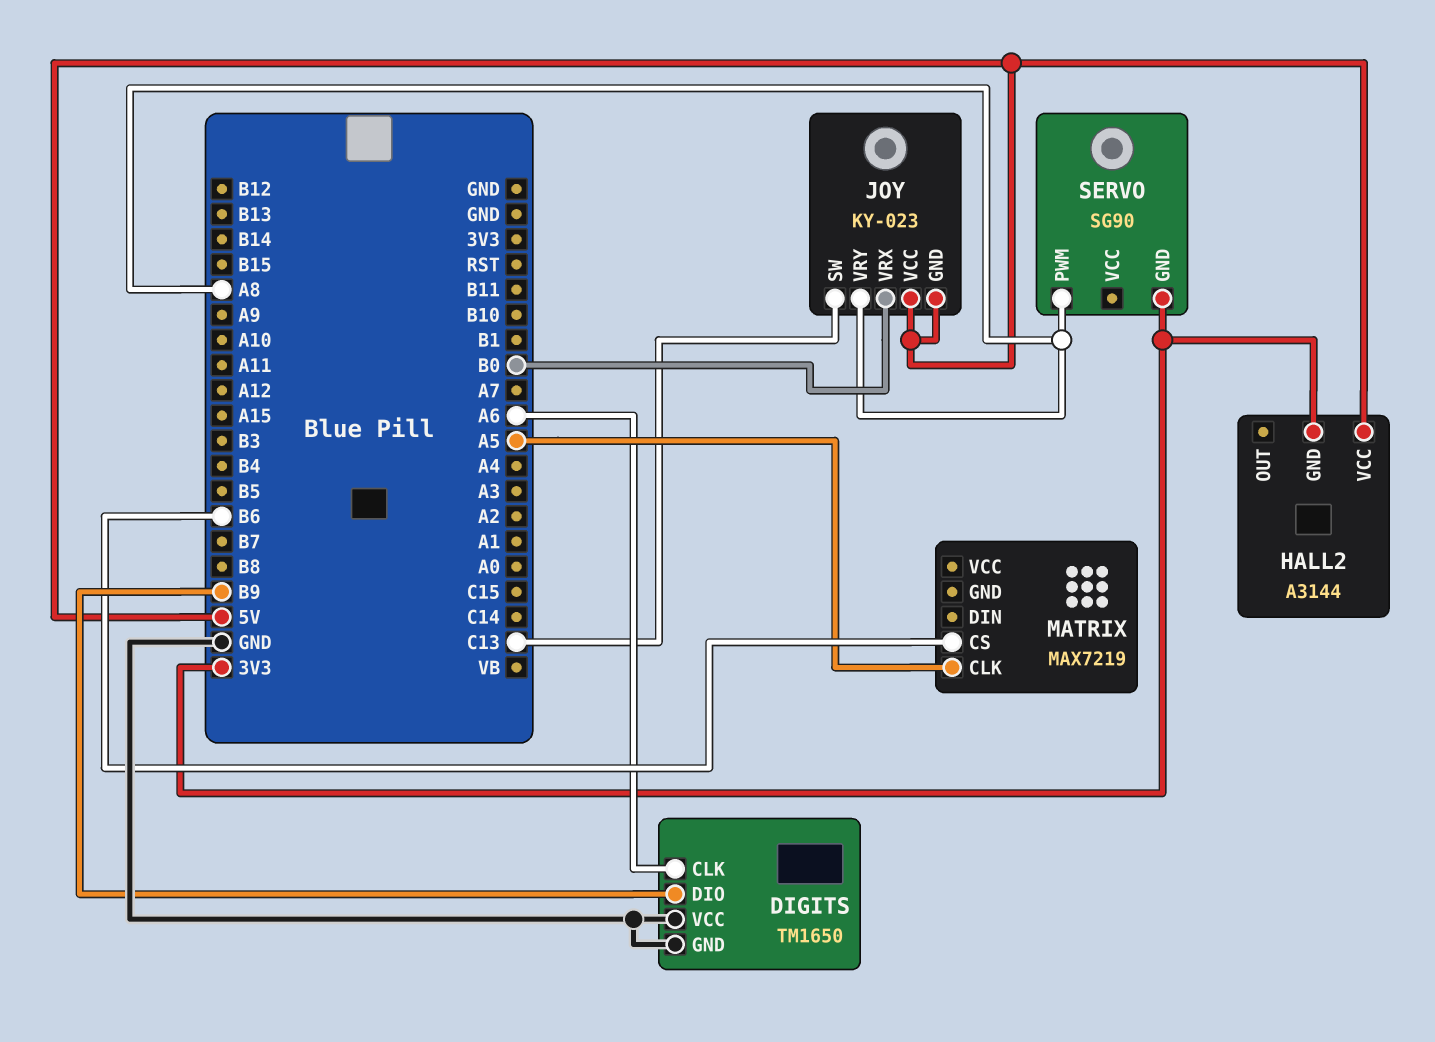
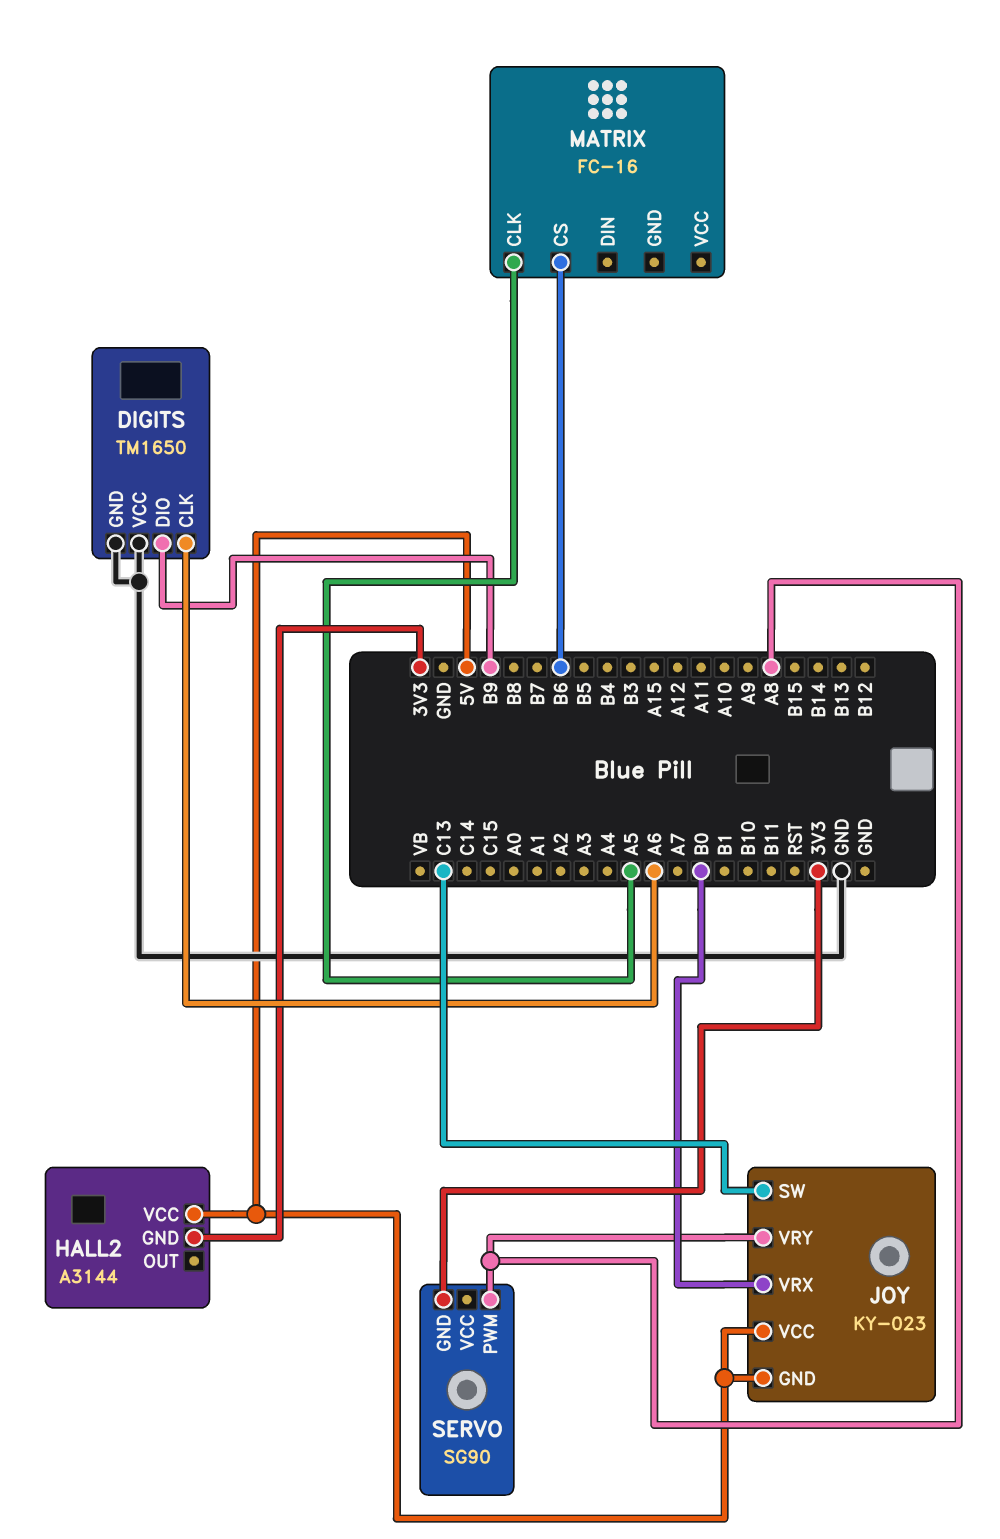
MATRIX: MAX7219 -> FC-16

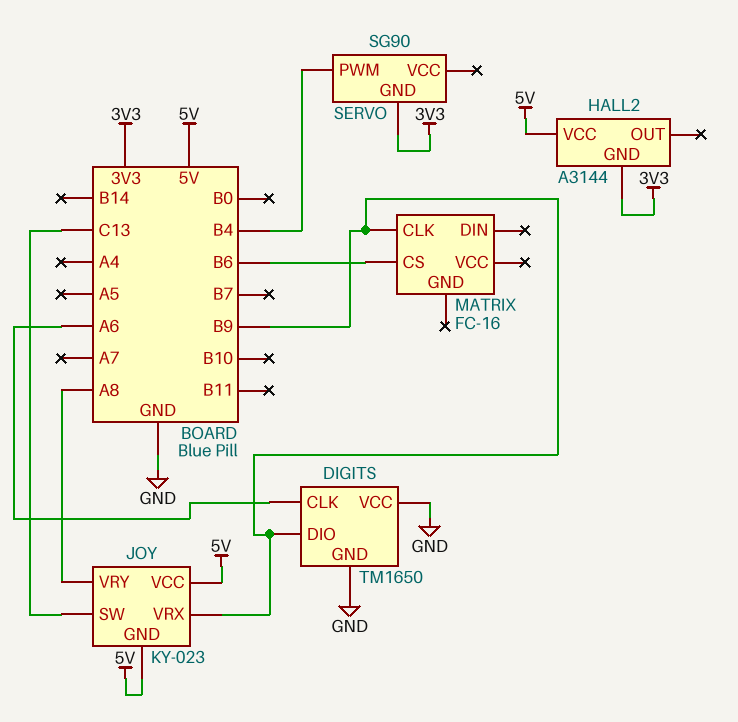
JOY pin VRX: B0 -> B9
MATRIX pin CLK: A5 -> B9
SERVO pin PWM: A8 -> B4

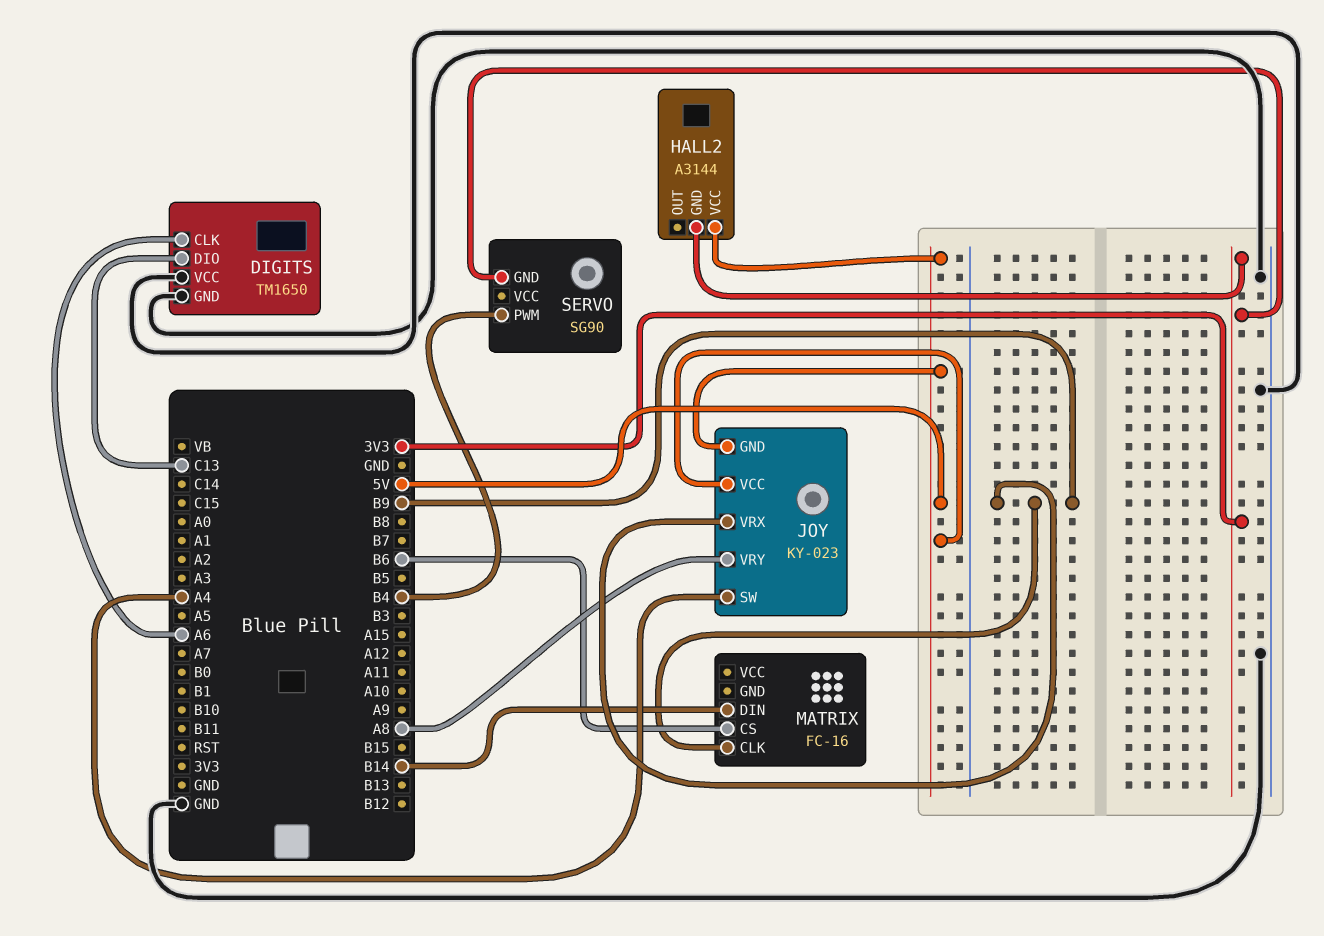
DIGITS pin DIO: B9 -> C13
JOY pin SW: C13 -> A4
MATRIX pin DIN: none -> B14

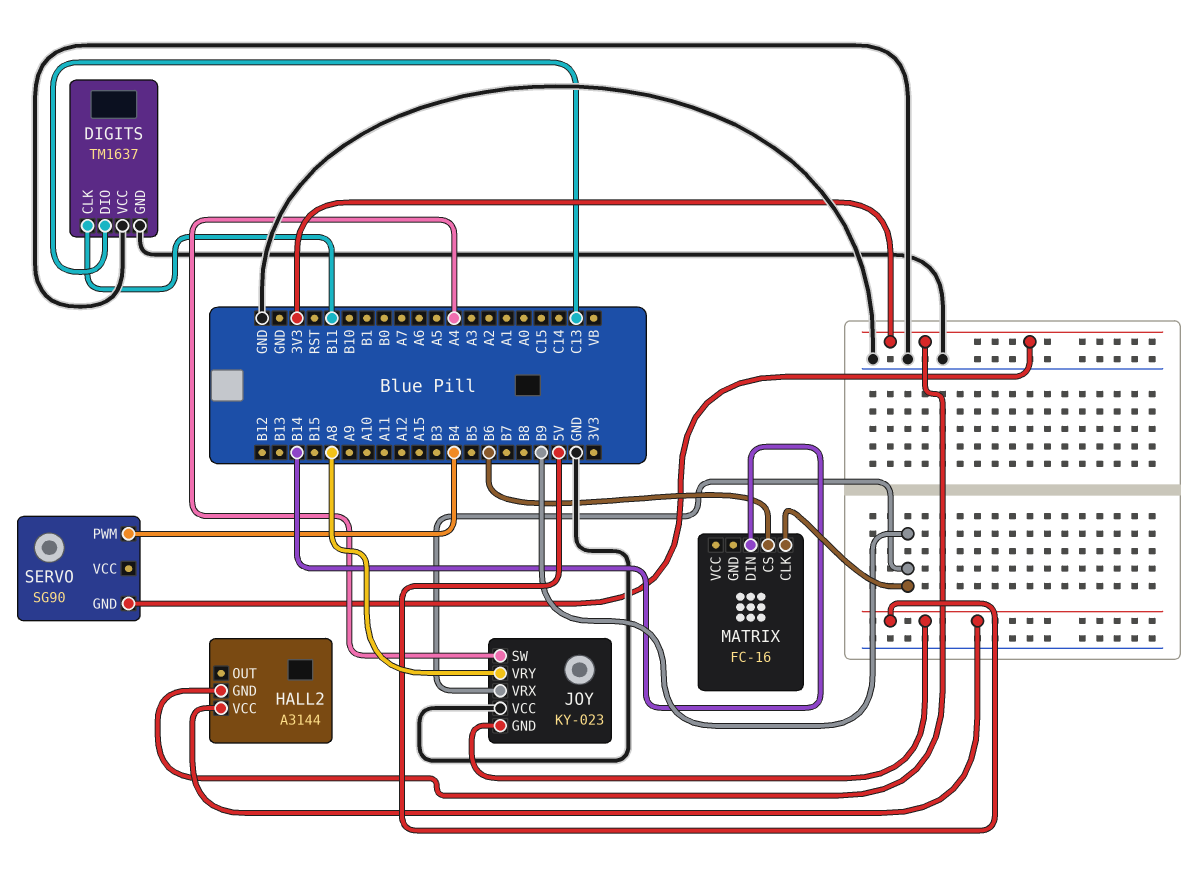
DIGITS: TM1650 -> TM1637
DIGITS pin CLK: A6 -> B11
JOY pin VCC: 5V -> GND

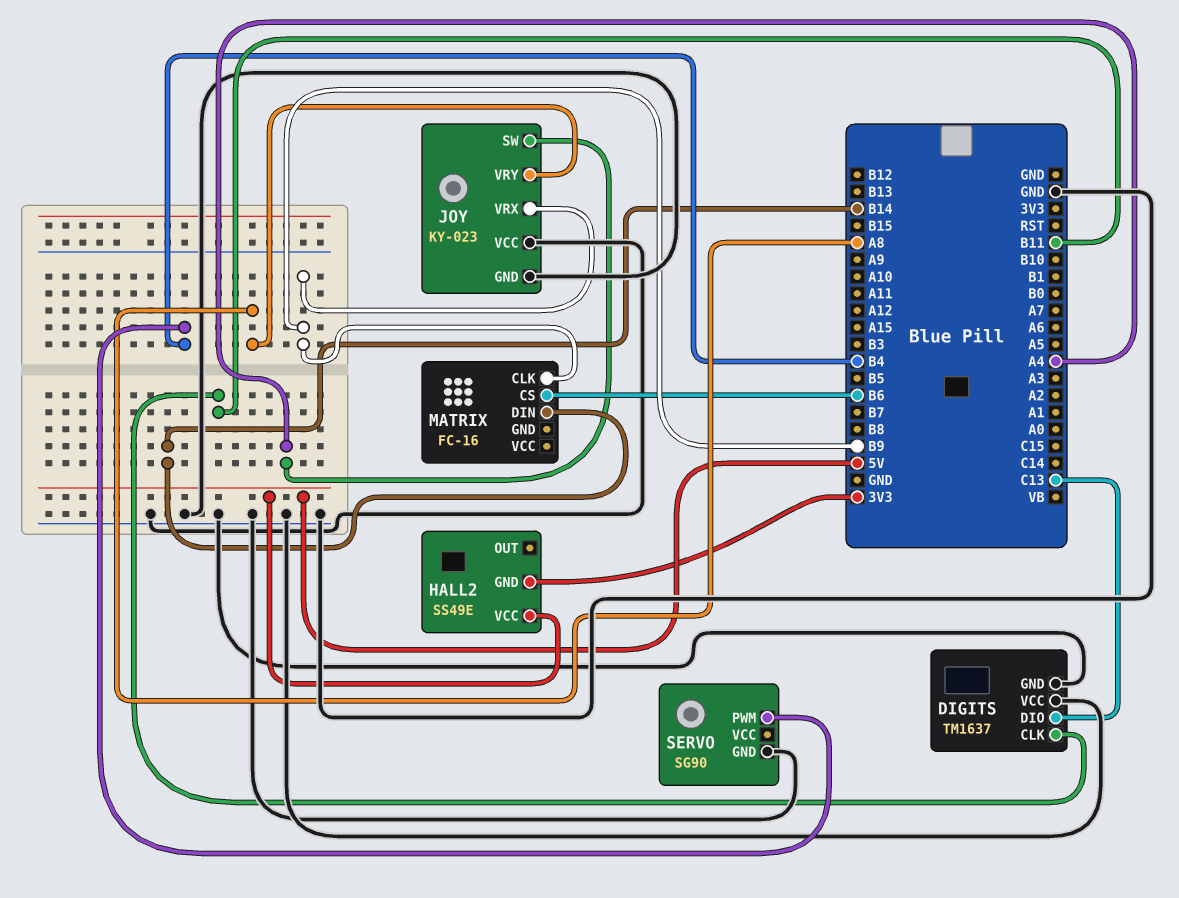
HALL2: A3144 -> SS49E
JOY pin GND: 5V -> GND
SERVO pin GND: 3V3 -> GND

